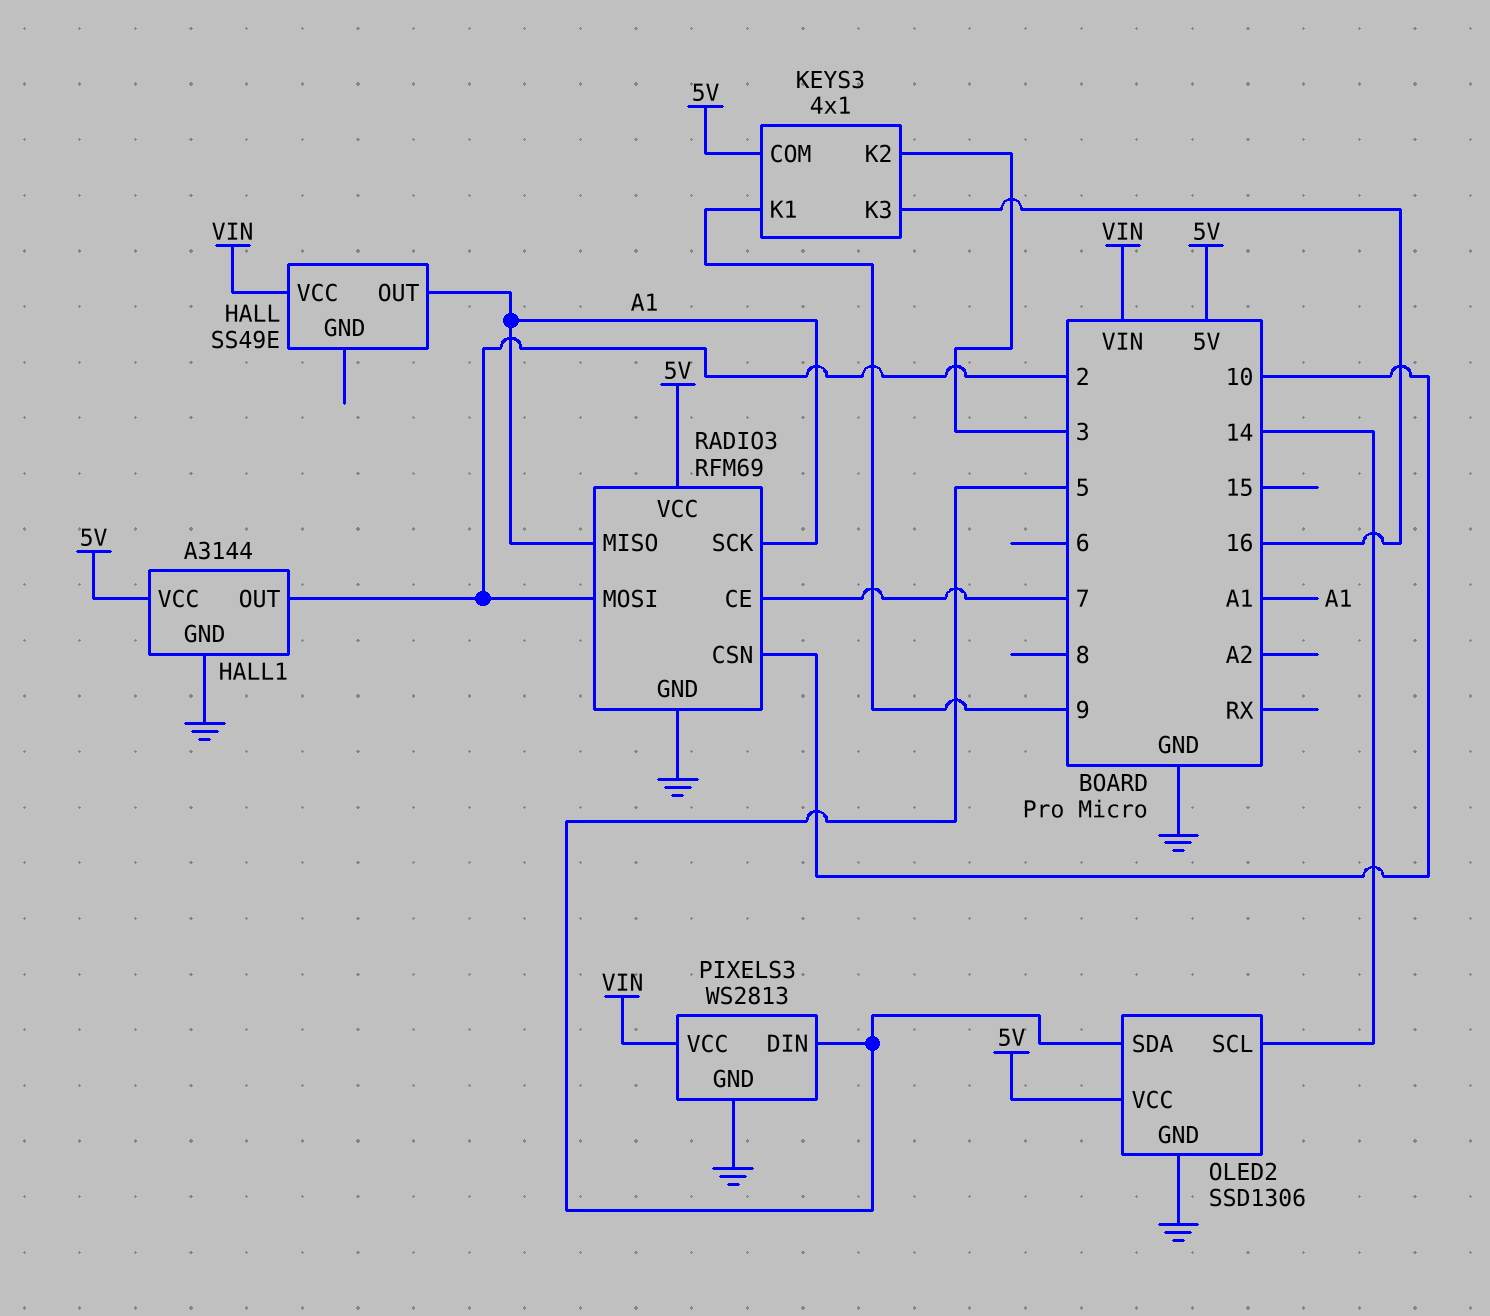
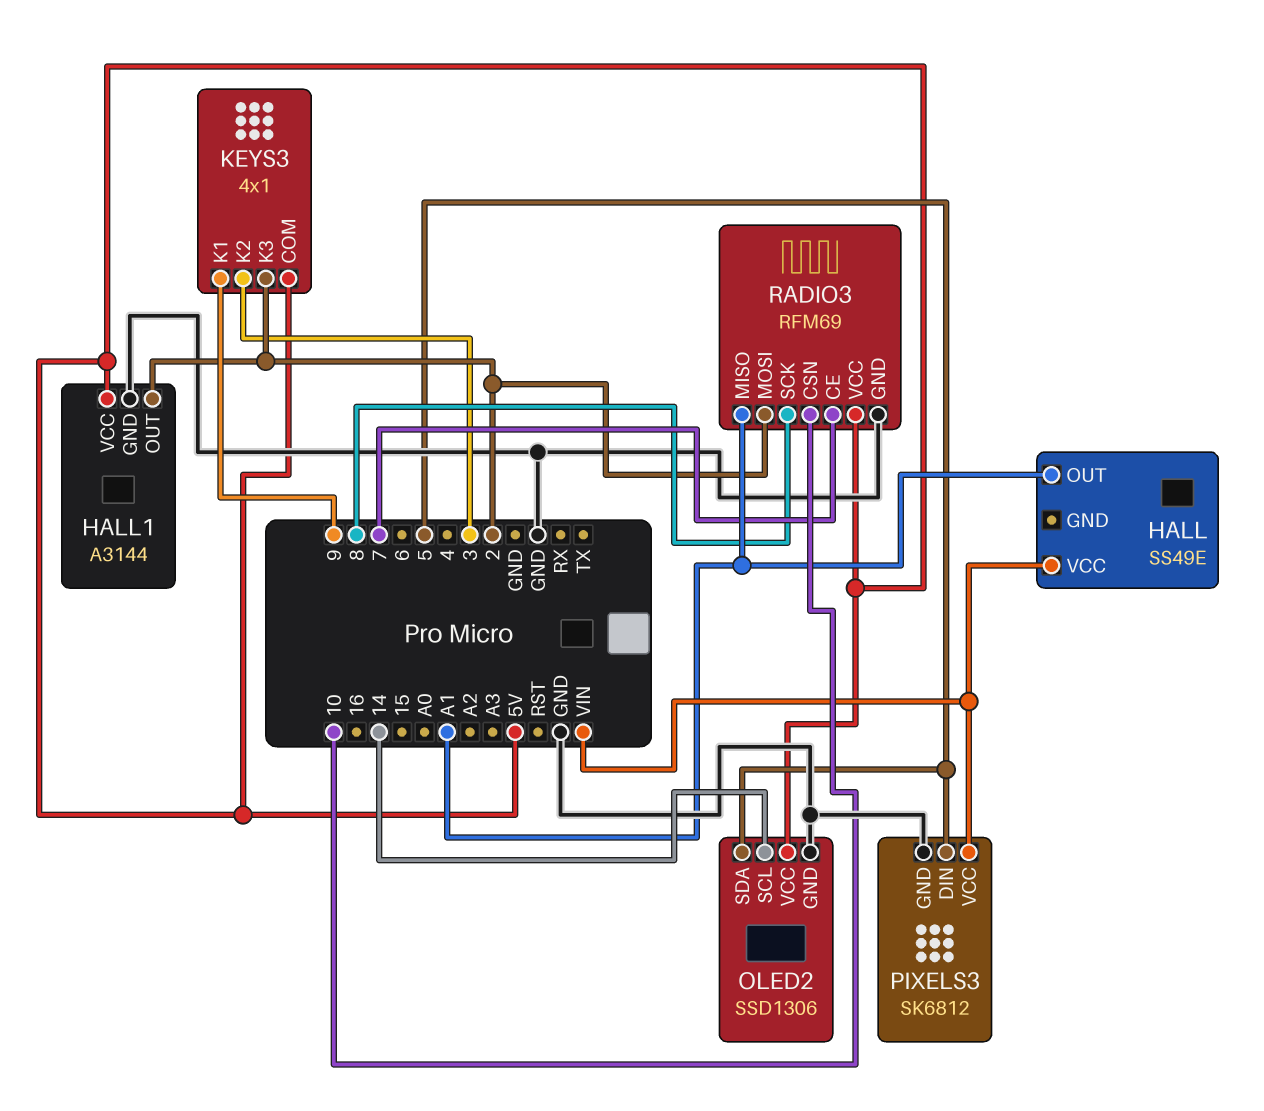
KEYS3 pin K3: 16 -> 2
PIXELS3: WS2813 -> SK6812
RADIO3 pin SCK: A1 -> 8

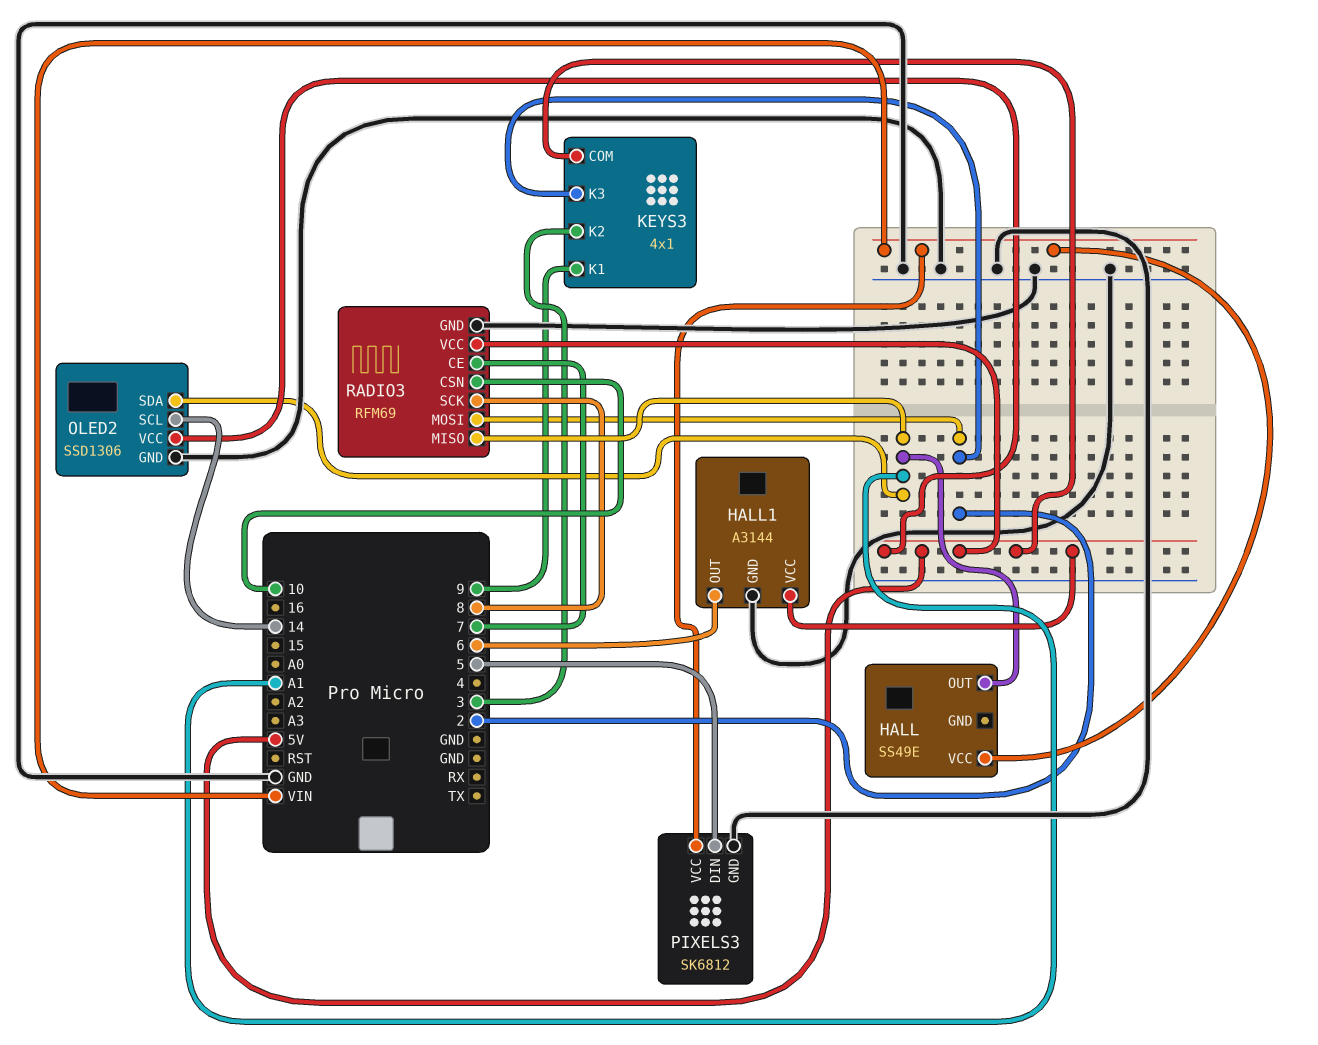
HALL1 pin OUT: 2 -> 6
OLED2 pin SDA: 5 -> A1

